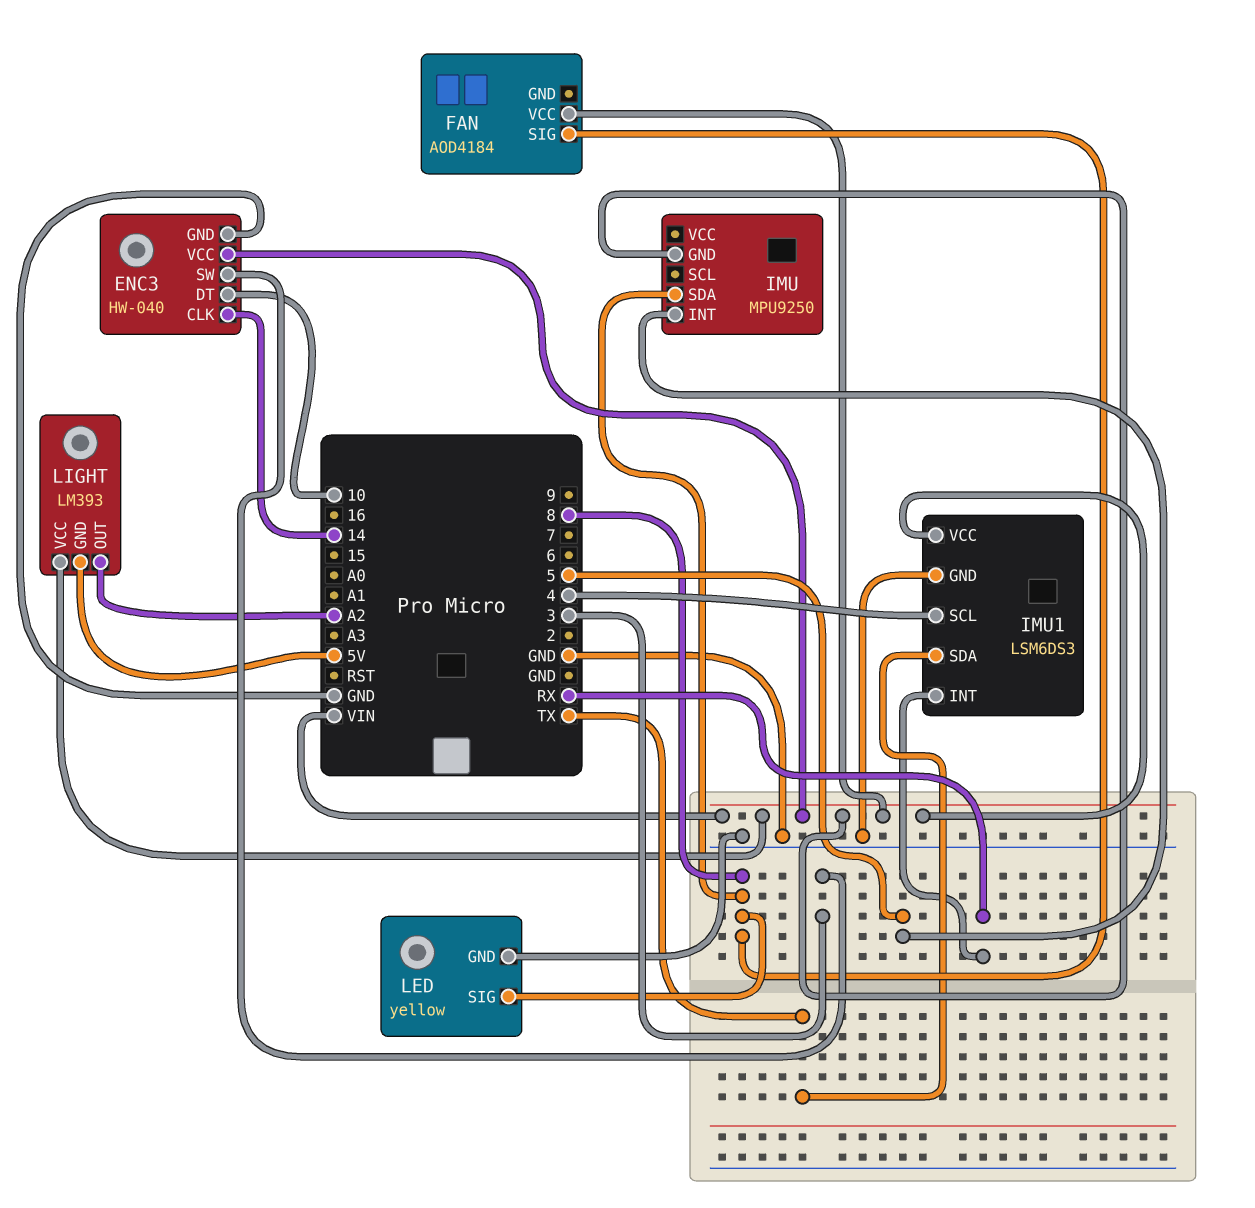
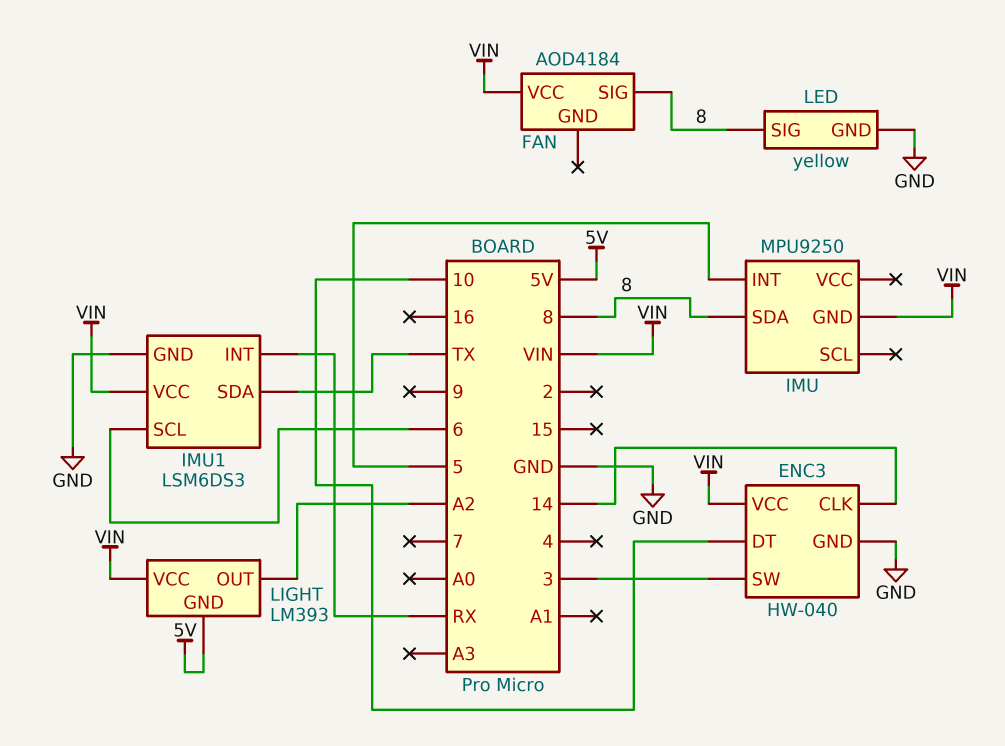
IMU1 pin SCL: 4 -> 6

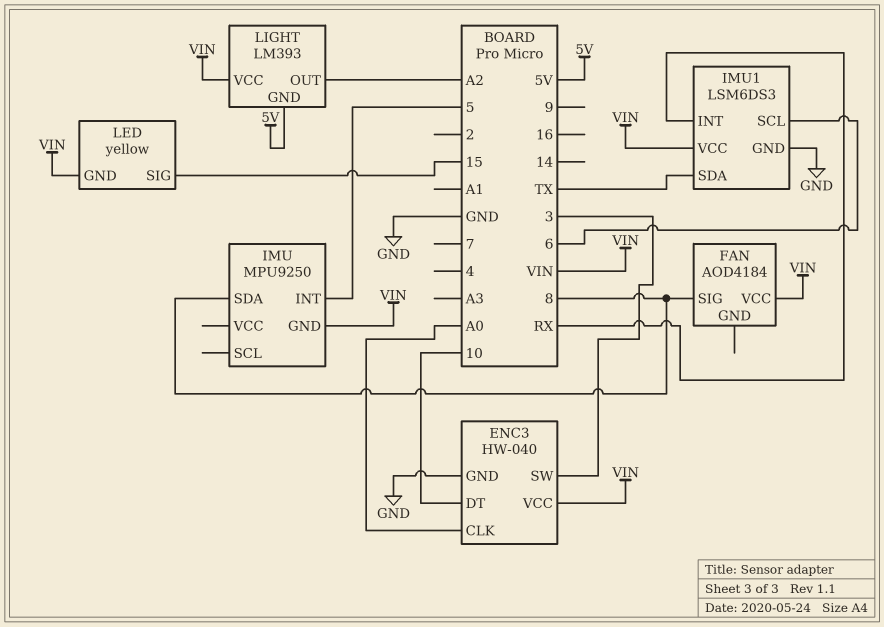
ENC3 pin CLK: 14 -> A0
LED pin GND: GND -> VIN
LED pin SIG: 8 -> 15

